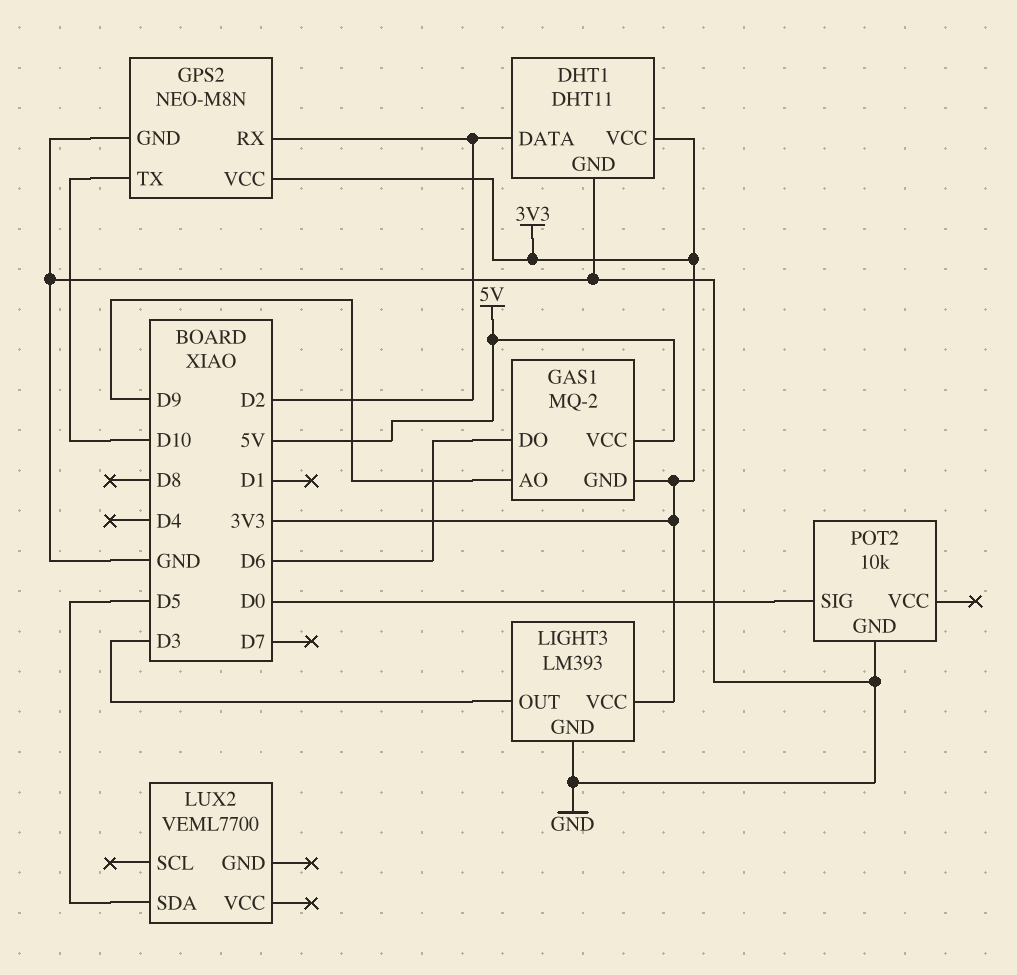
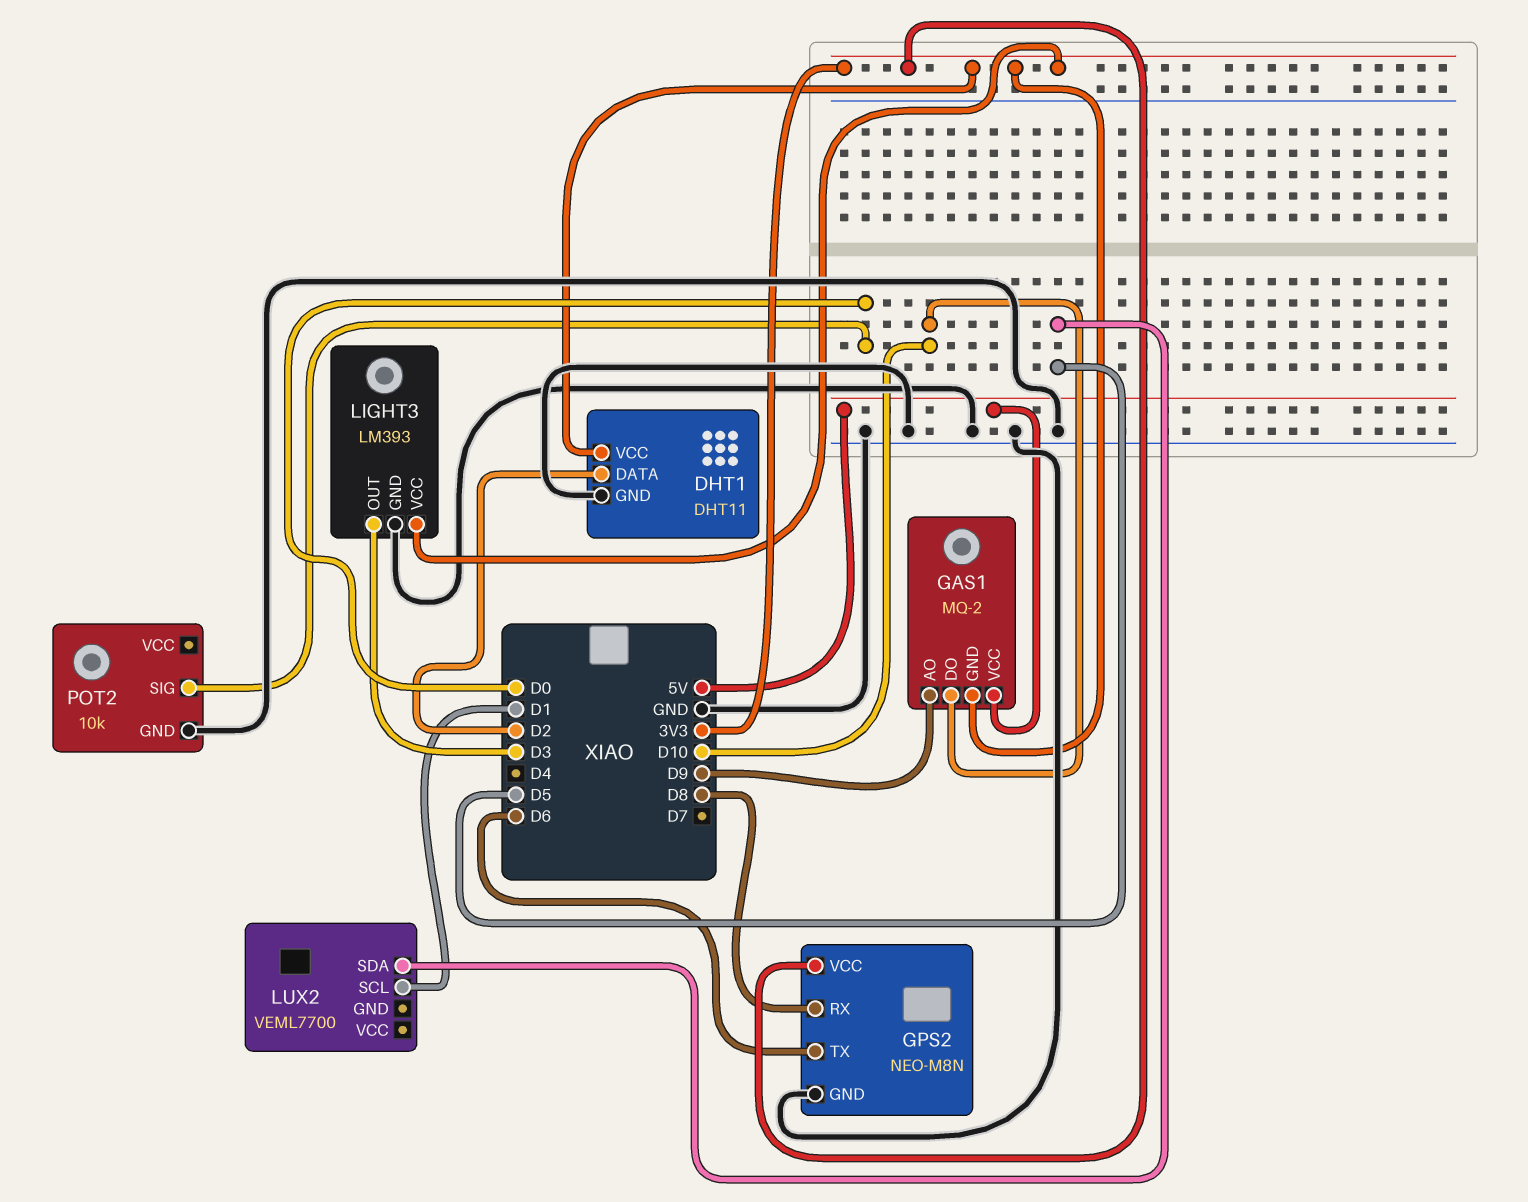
GAS1 pin DO: D6 -> D10
GPS2 pin RX: D2 -> D8
GPS2 pin TX: D10 -> D6
LUX2 pin SCL: none -> D1

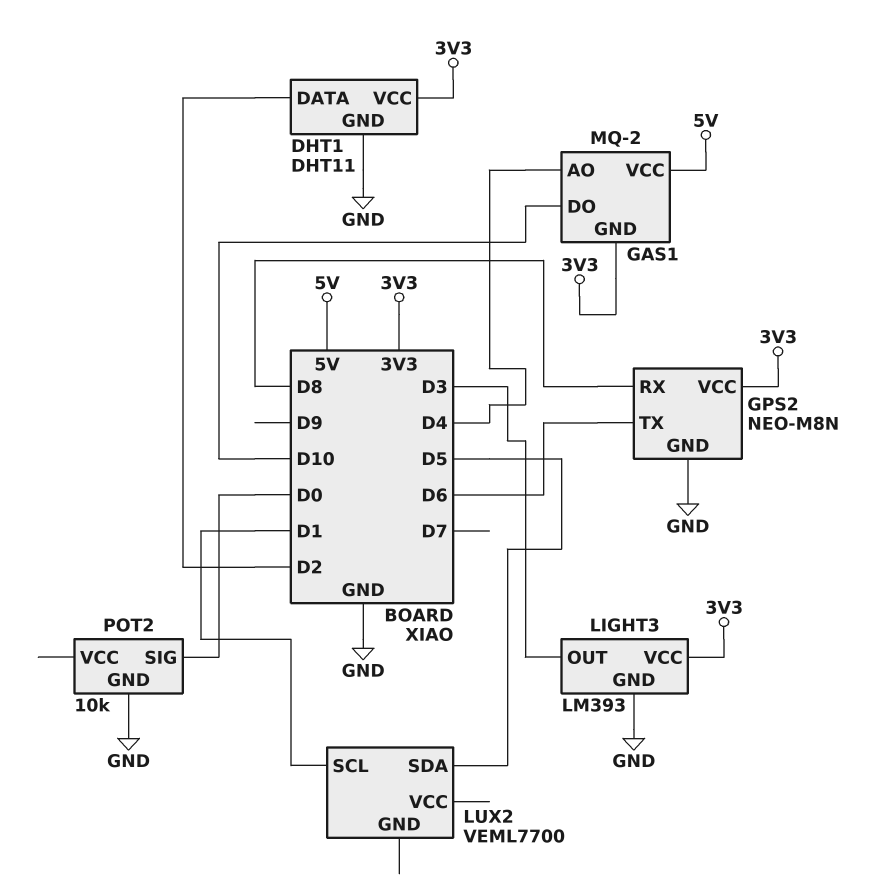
GAS1 pin AO: D9 -> D4

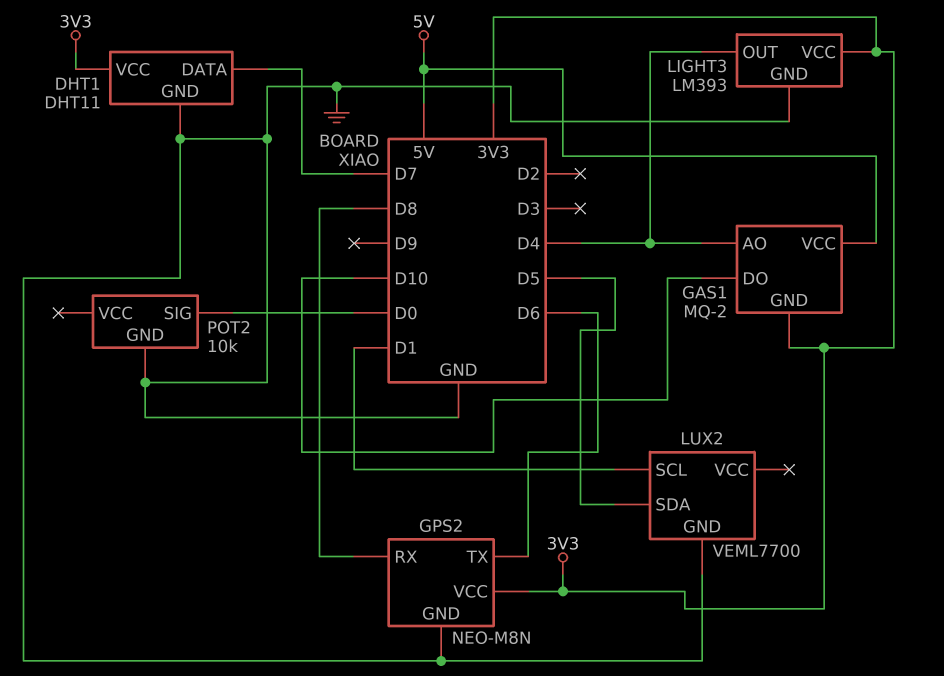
DHT1 pin DATA: D2 -> D7
LIGHT3 pin OUT: D3 -> D4
LUX2 pin GND: none -> GND

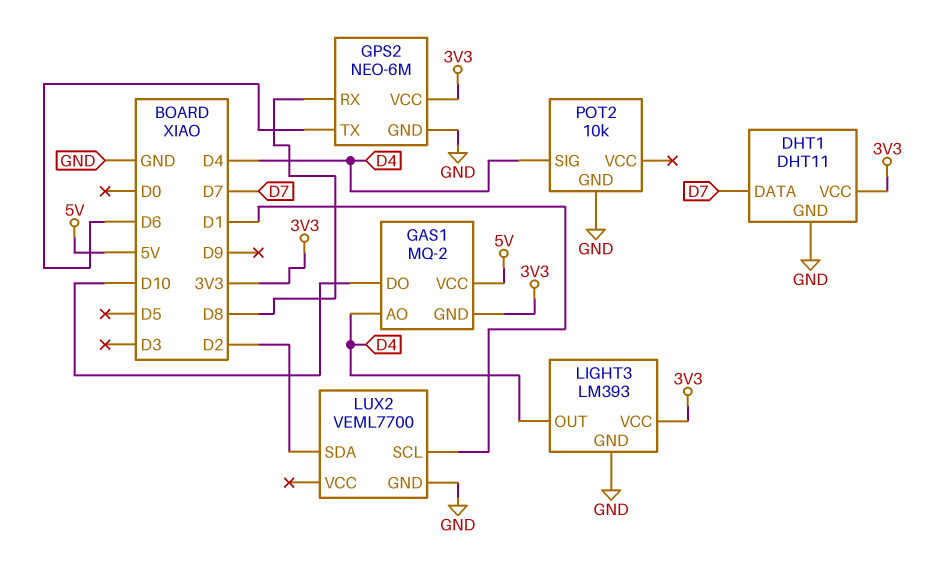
GPS2: NEO-M8N -> NEO-6M
LUX2 pin SDA: D5 -> D2
POT2 pin SIG: D0 -> D4

